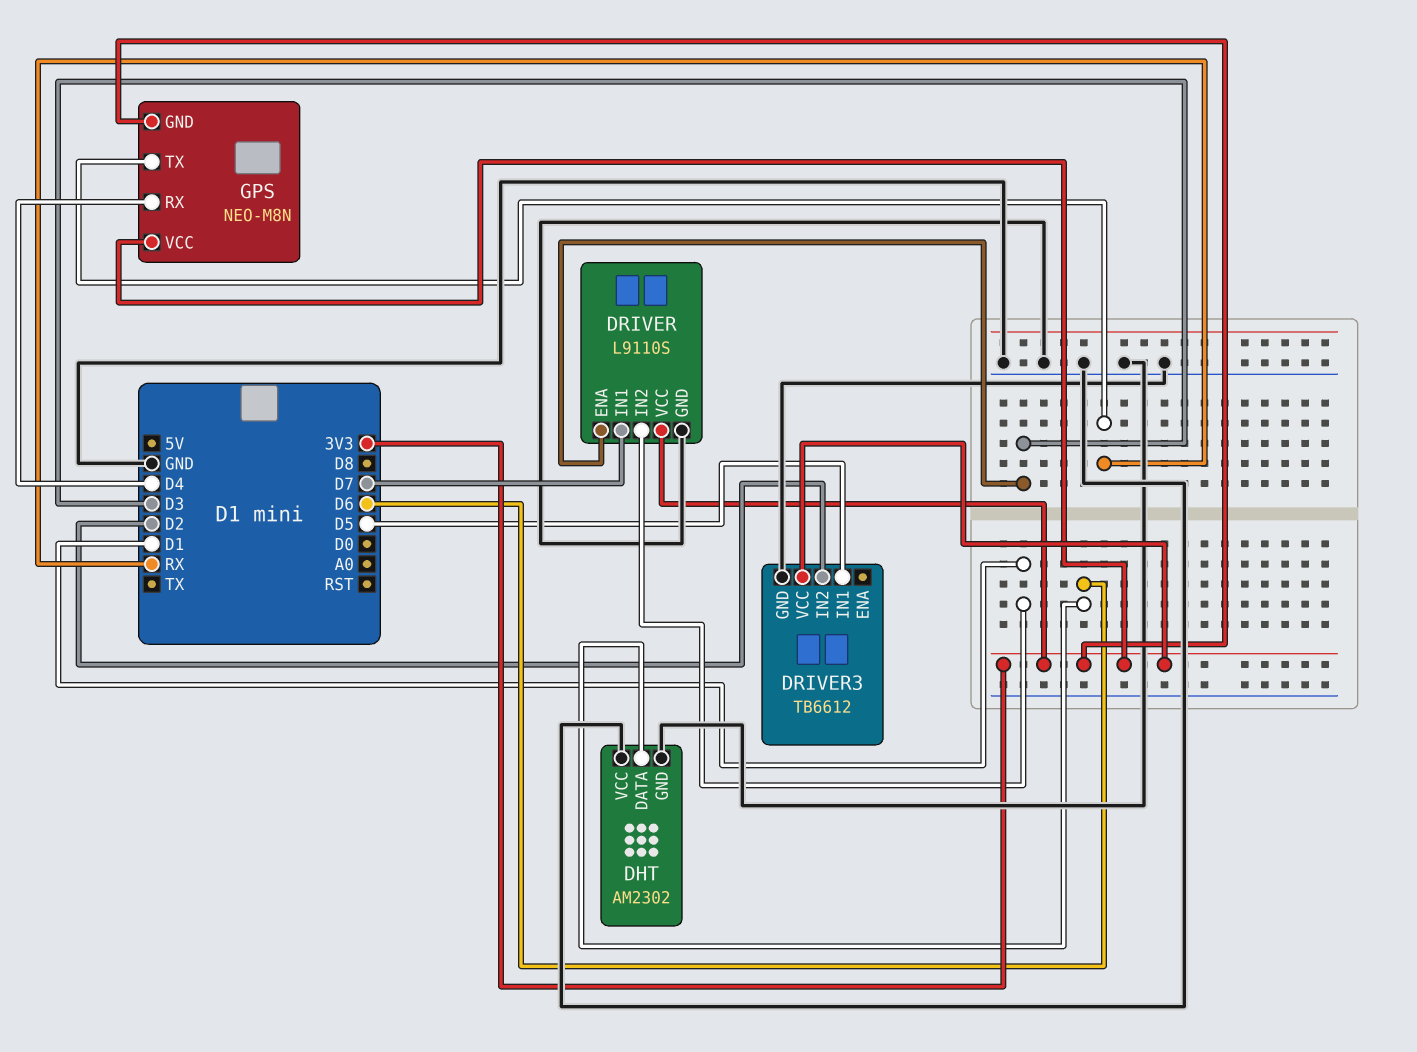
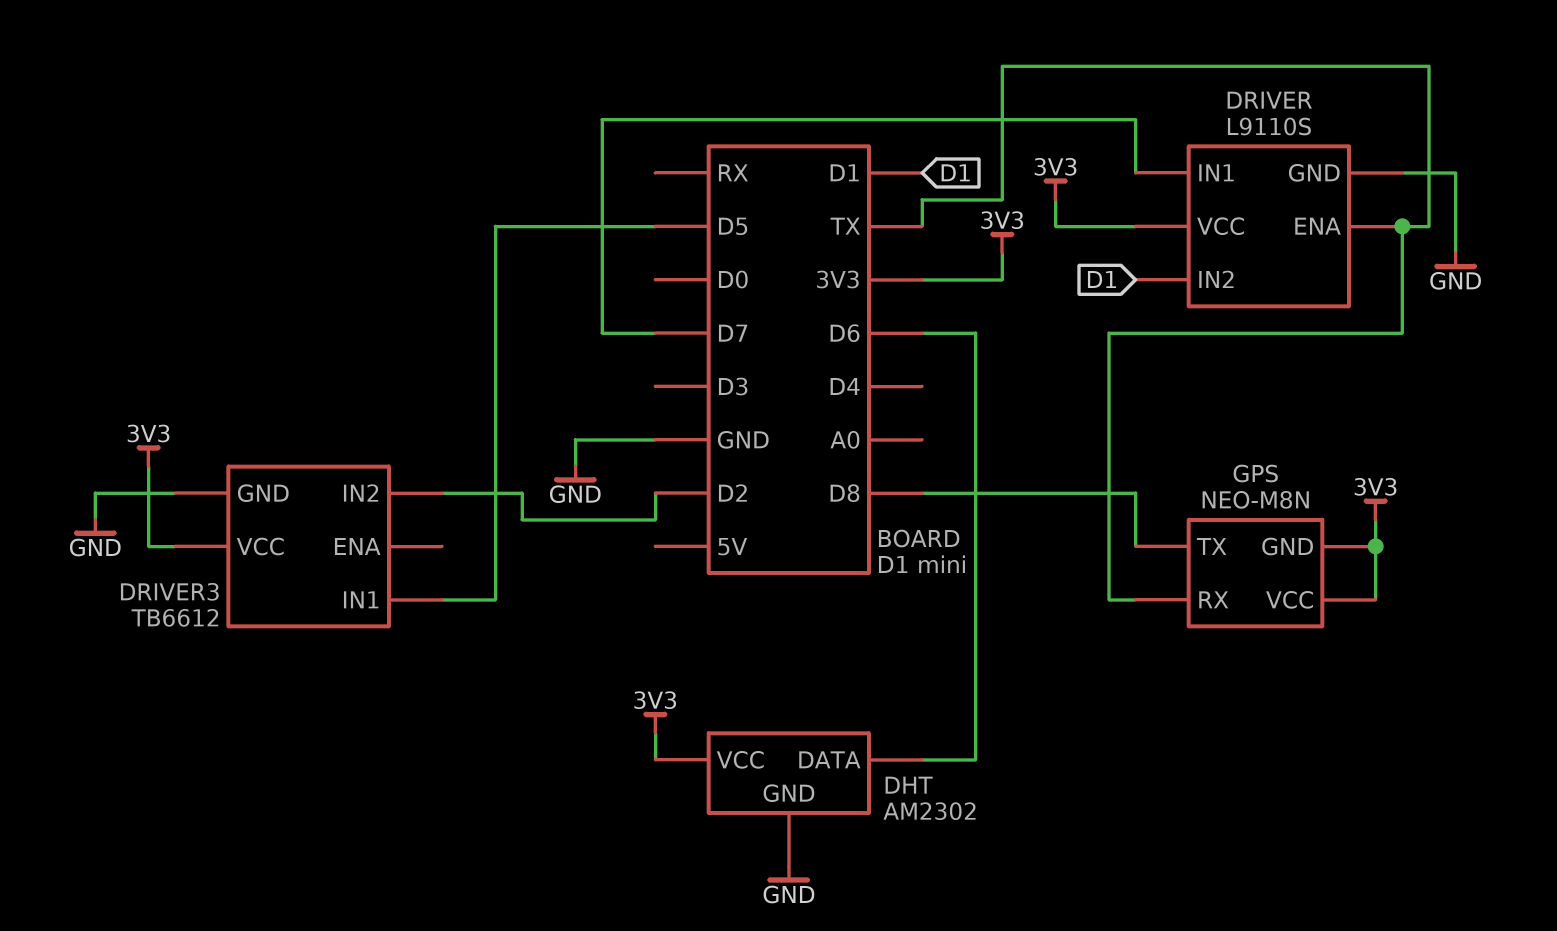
DHT pin VCC: GND -> 3V3
DRIVER pin ENA: D3 -> TX
GPS pin RX: D4 -> TX
GPS pin TX: RX -> D8

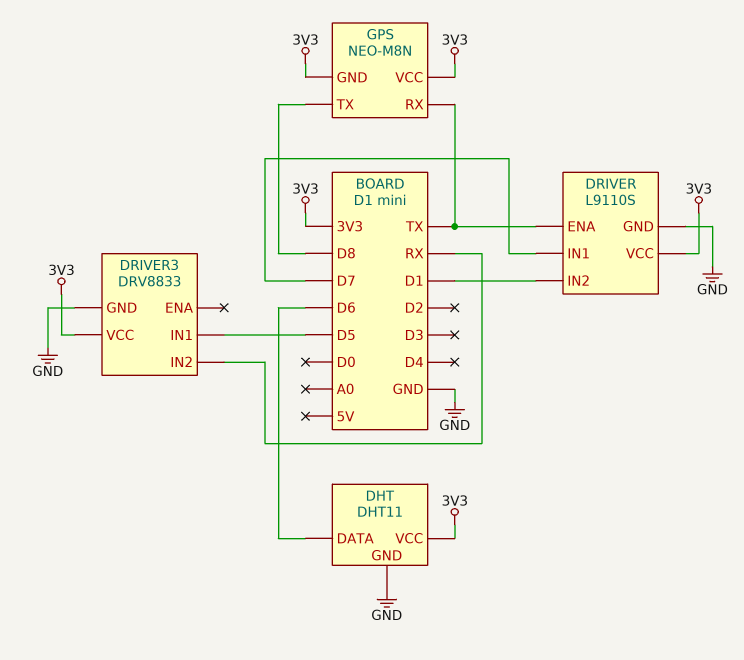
DHT: AM2302 -> DHT11
DRIVER3: TB6612 -> DRV8833
DRIVER3 pin IN2: D2 -> RX

